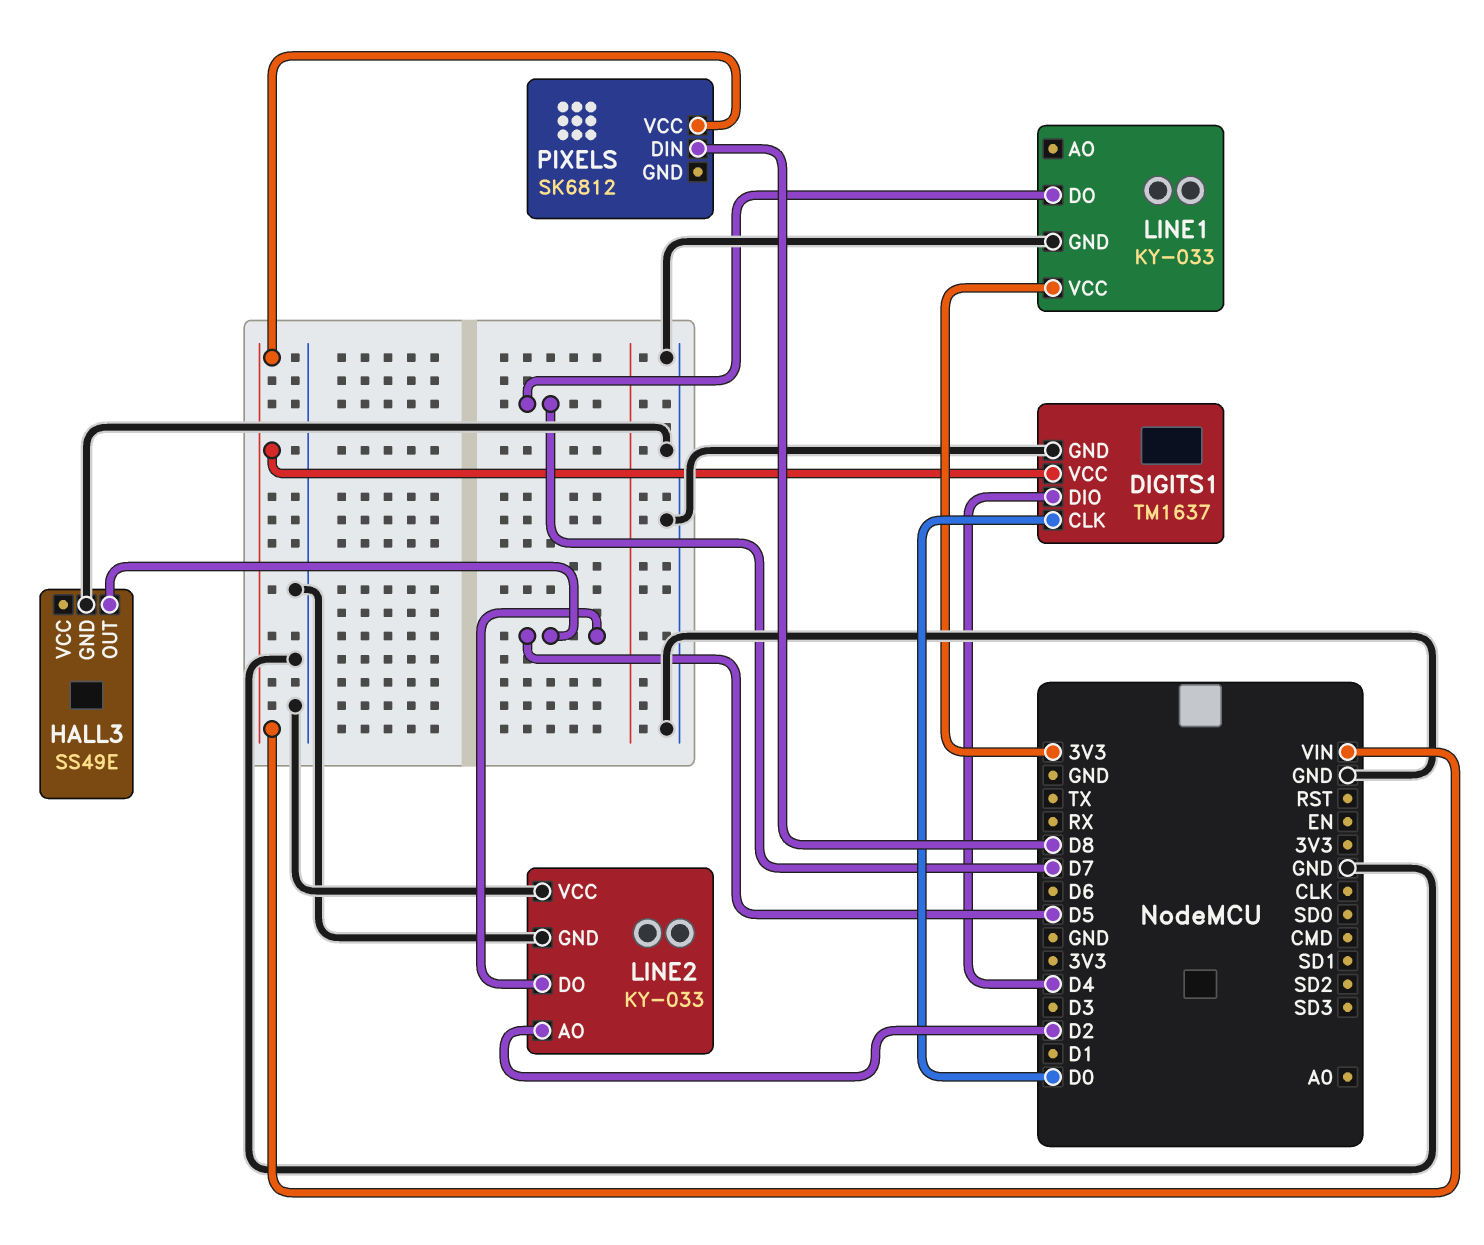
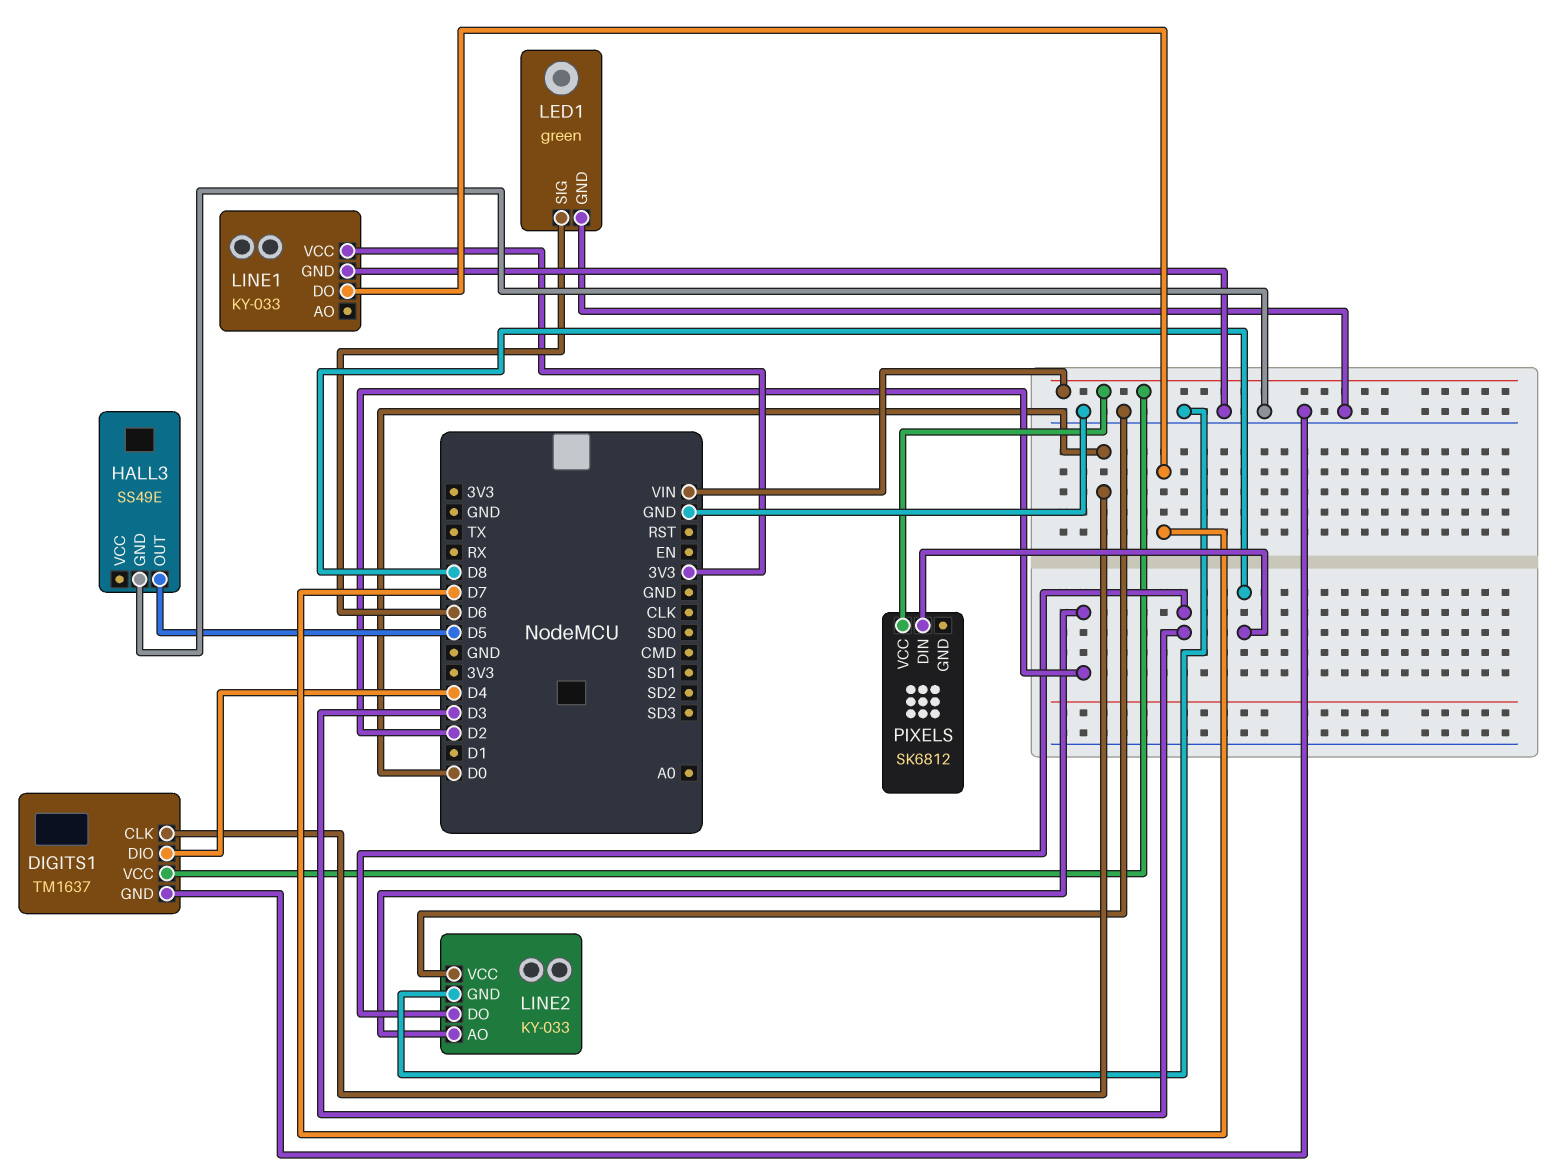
LED1: none -> green
LED1 pin GND: none -> GND
LED1 pin SIG: none -> D6
LINE2 pin DO: D5 -> D3

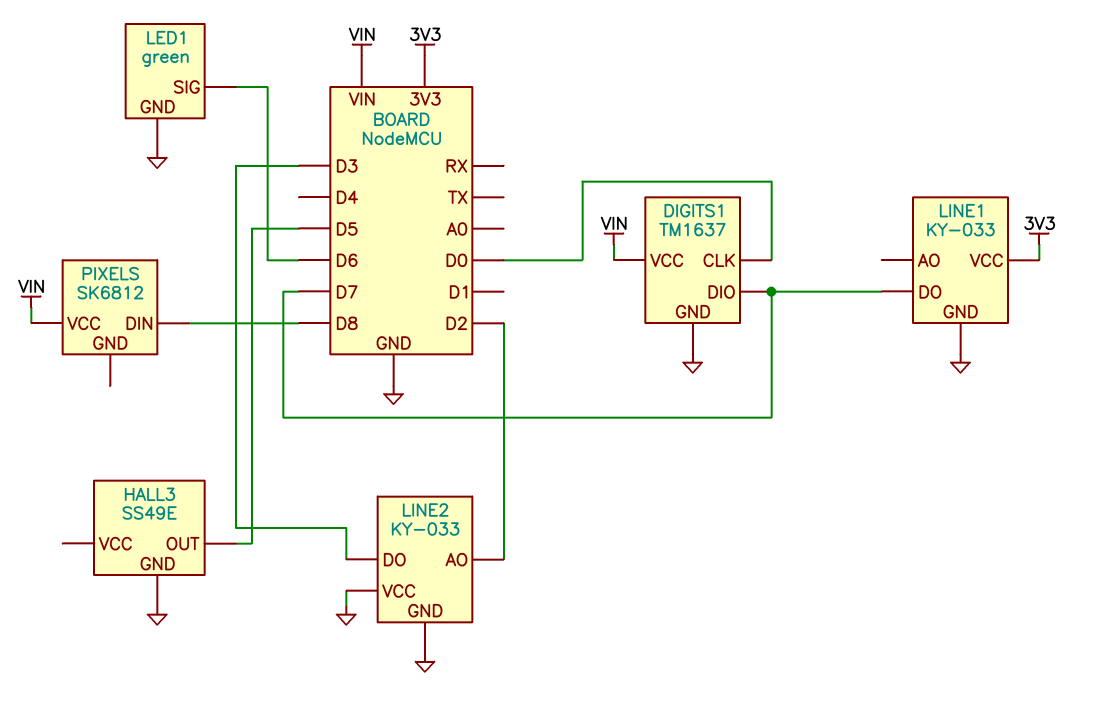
DIGITS1 pin DIO: D4 -> D7

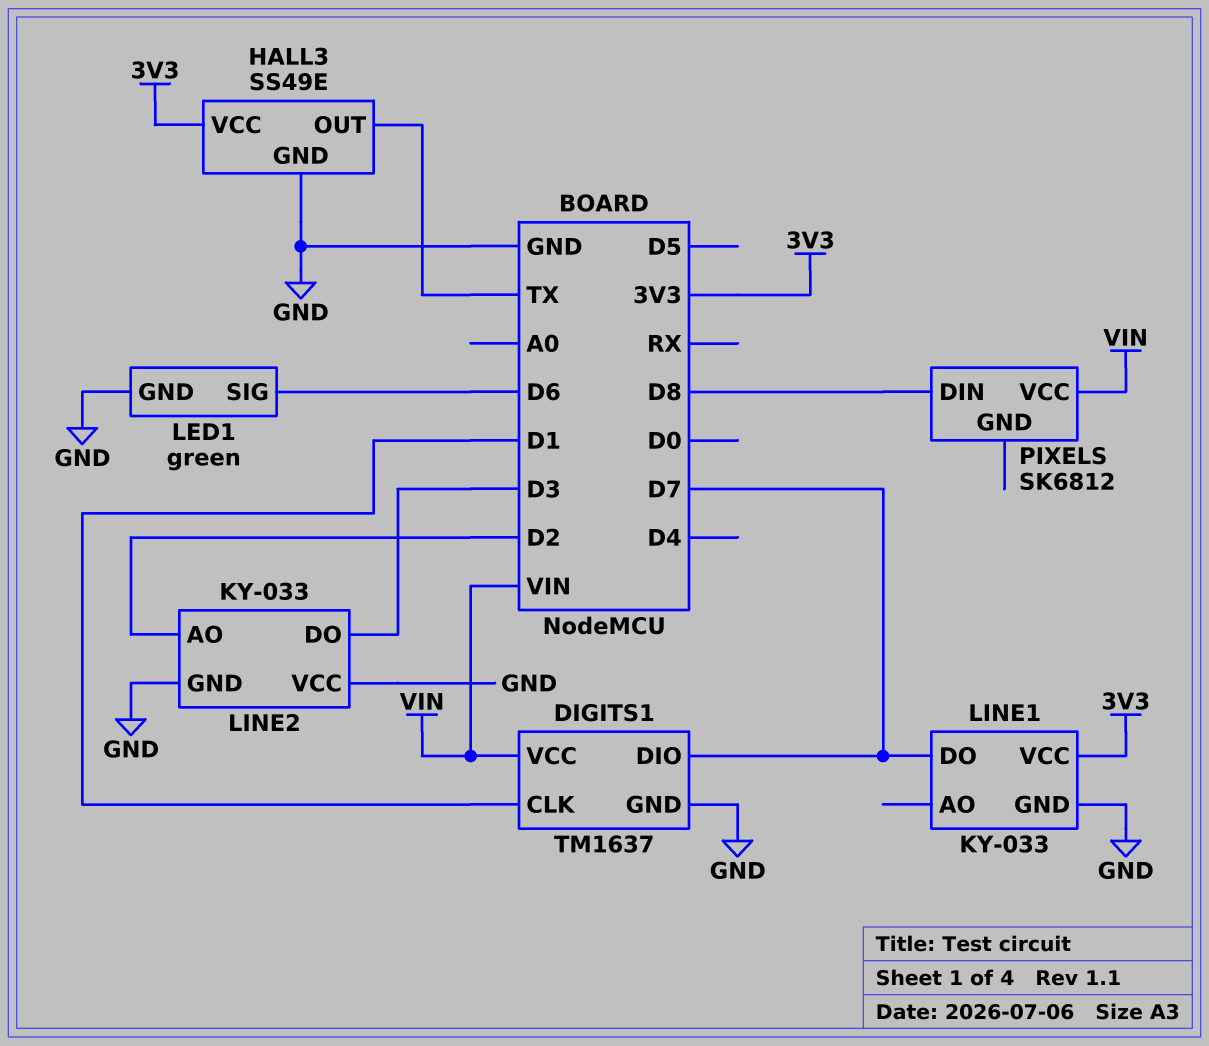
DIGITS1 pin CLK: D0 -> D1
HALL3 pin OUT: D5 -> TX
HALL3 pin VCC: none -> 3V3

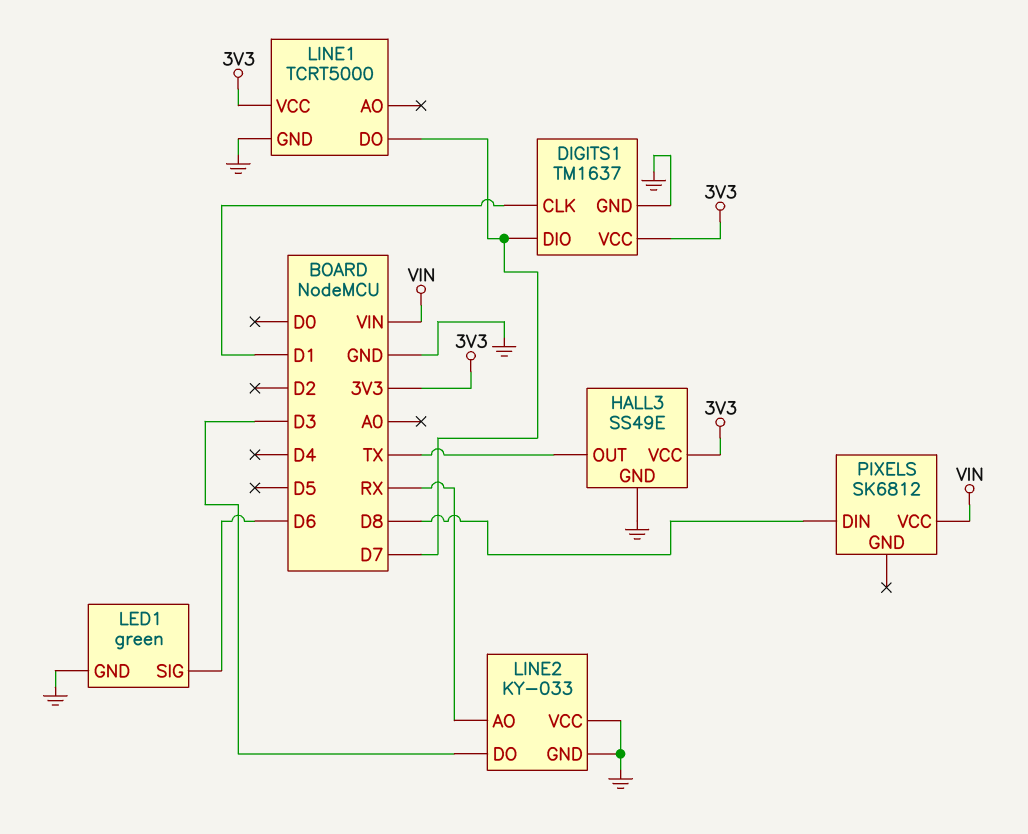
DIGITS1 pin VCC: VIN -> 3V3
LINE1: KY-033 -> TCRT5000
LINE2 pin AO: D2 -> RX

